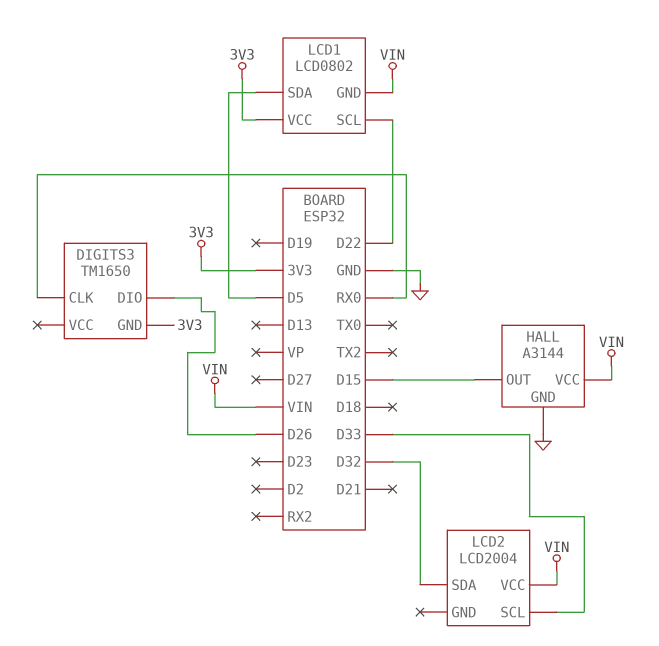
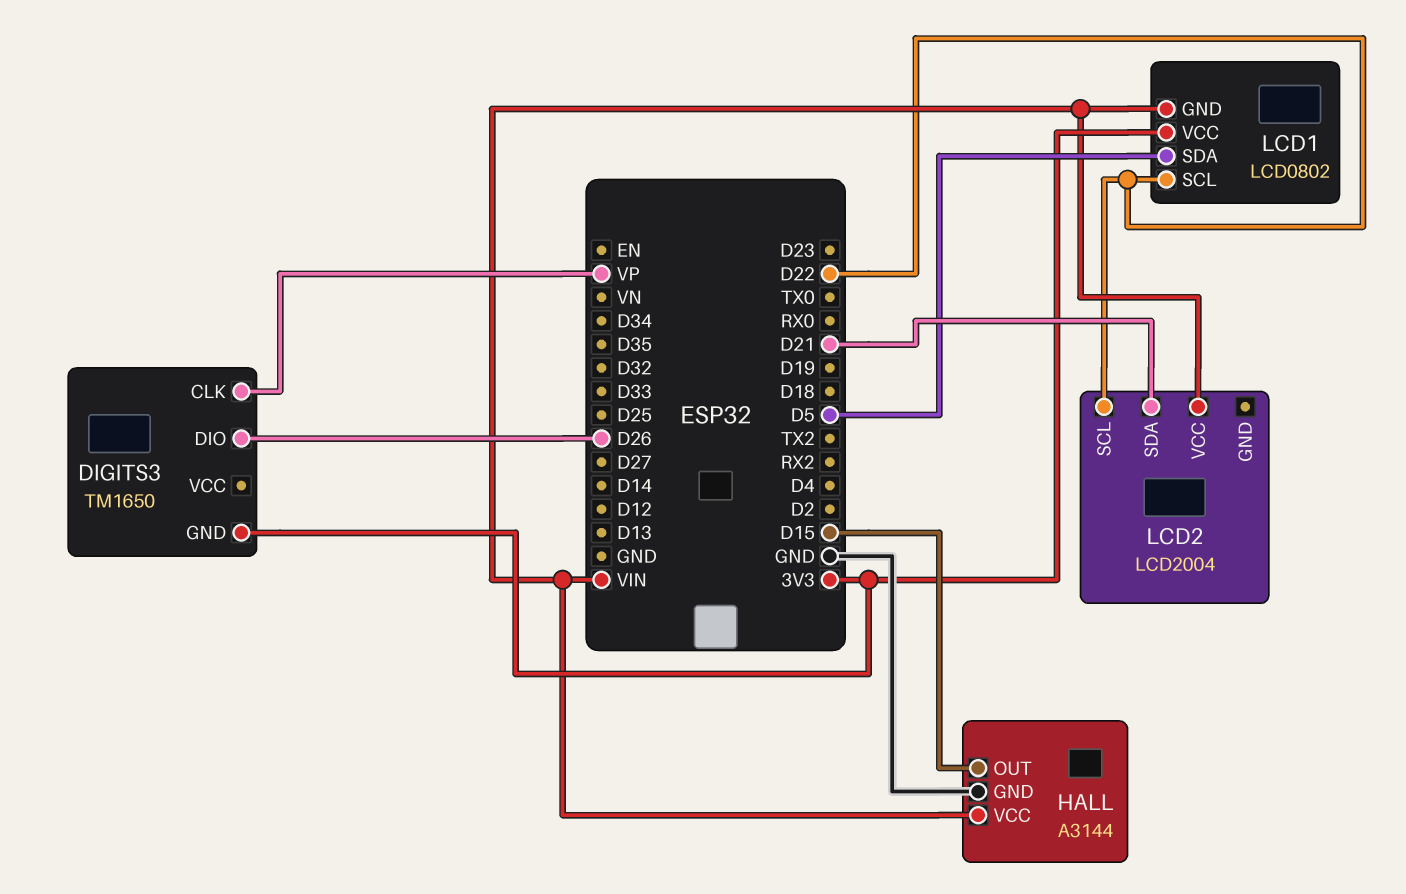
DIGITS3 pin CLK: RX0 -> VP
LCD2 pin SCL: D33 -> D22
LCD2 pin SDA: D32 -> D21

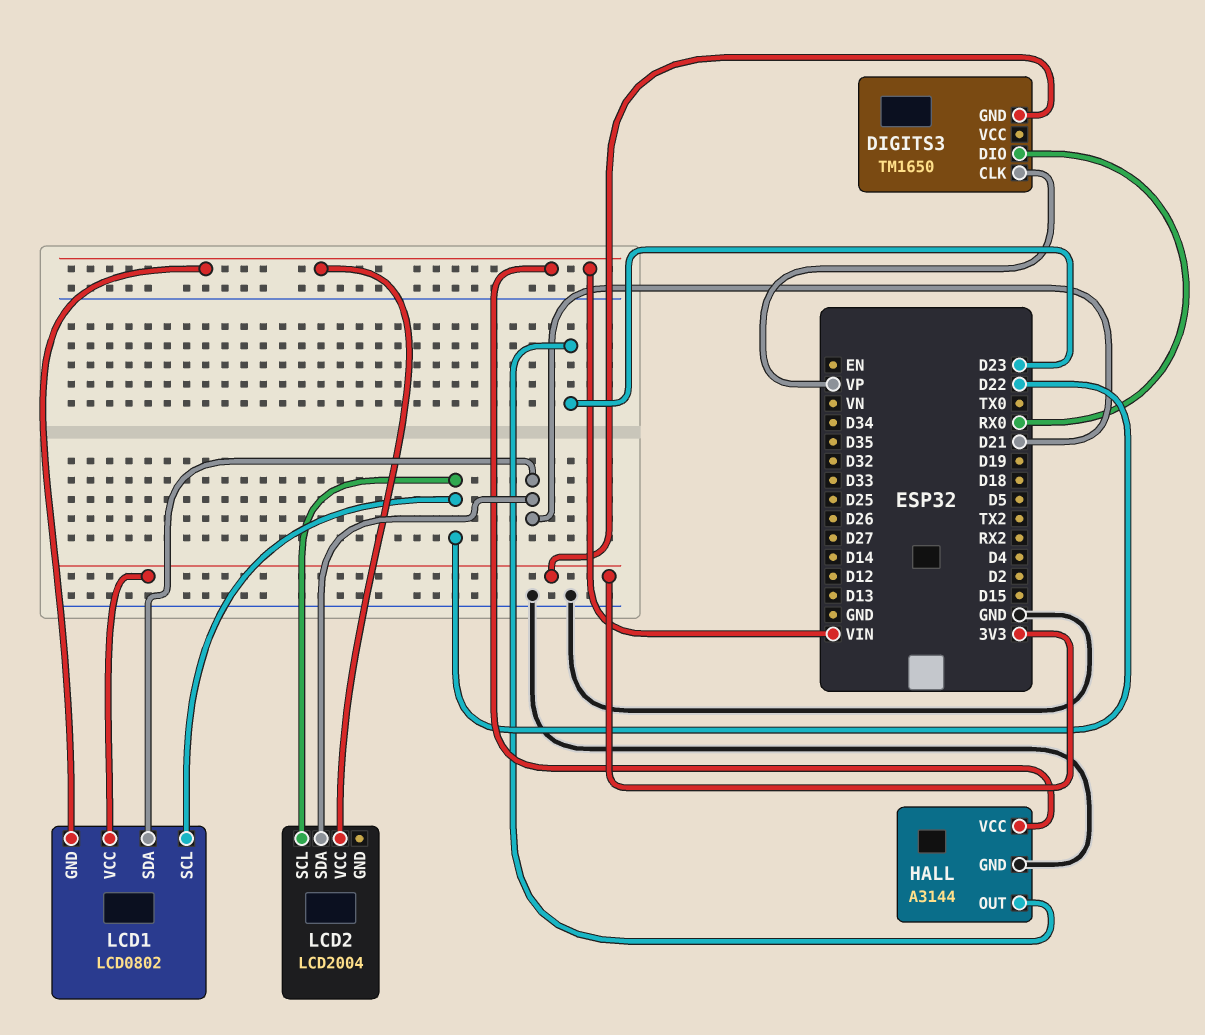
DIGITS3 pin DIO: D26 -> RX0
HALL pin OUT: D15 -> D23
LCD1 pin SDA: D5 -> D21

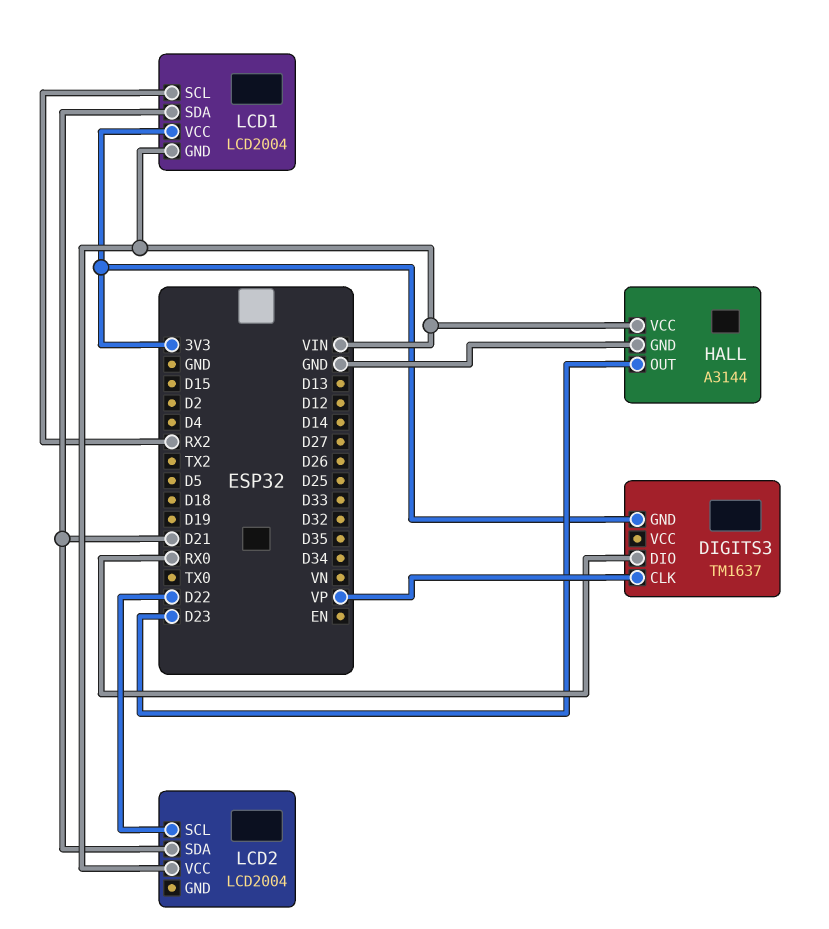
DIGITS3: TM1650 -> TM1637
LCD1: LCD0802 -> LCD2004
LCD1 pin SCL: D22 -> RX2

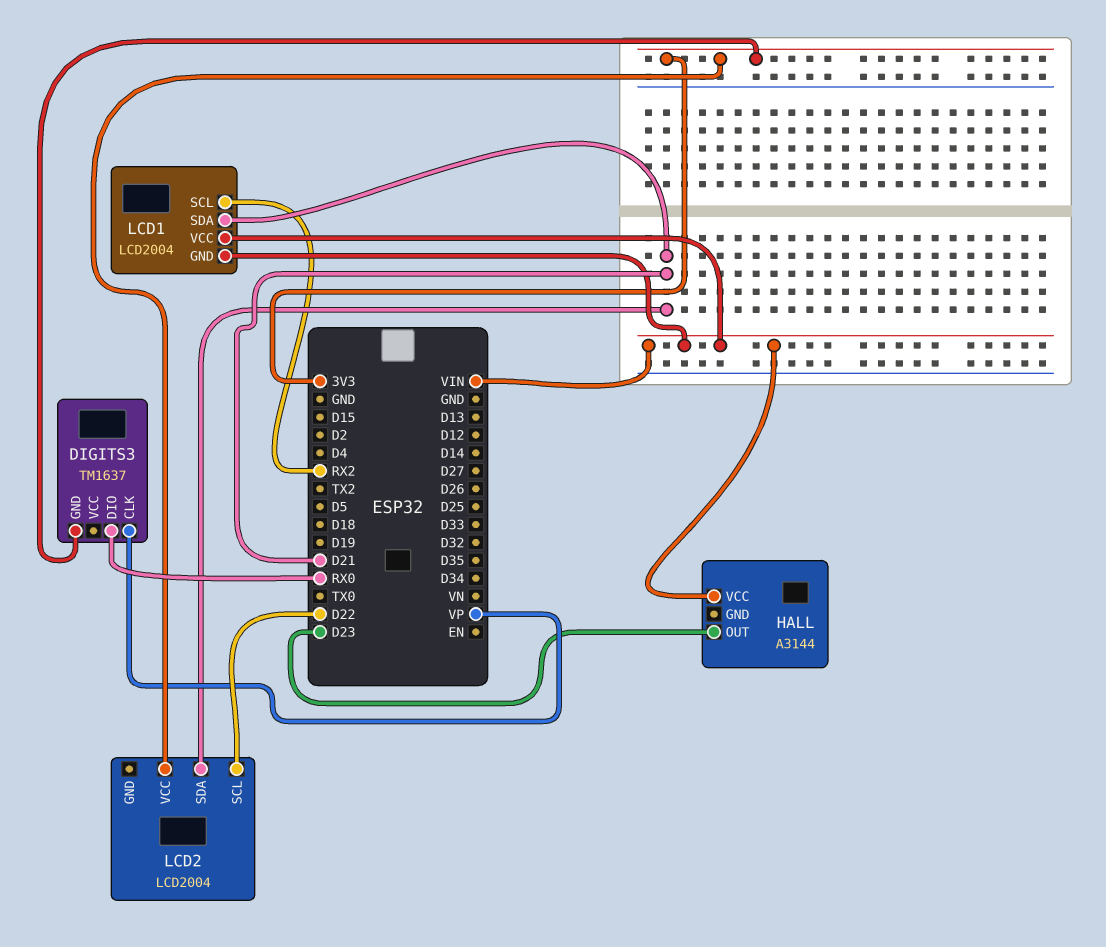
HALL pin GND: GND -> none
LCD1 pin VCC: 3V3 -> VIN
LCD2 pin VCC: VIN -> 3V3

